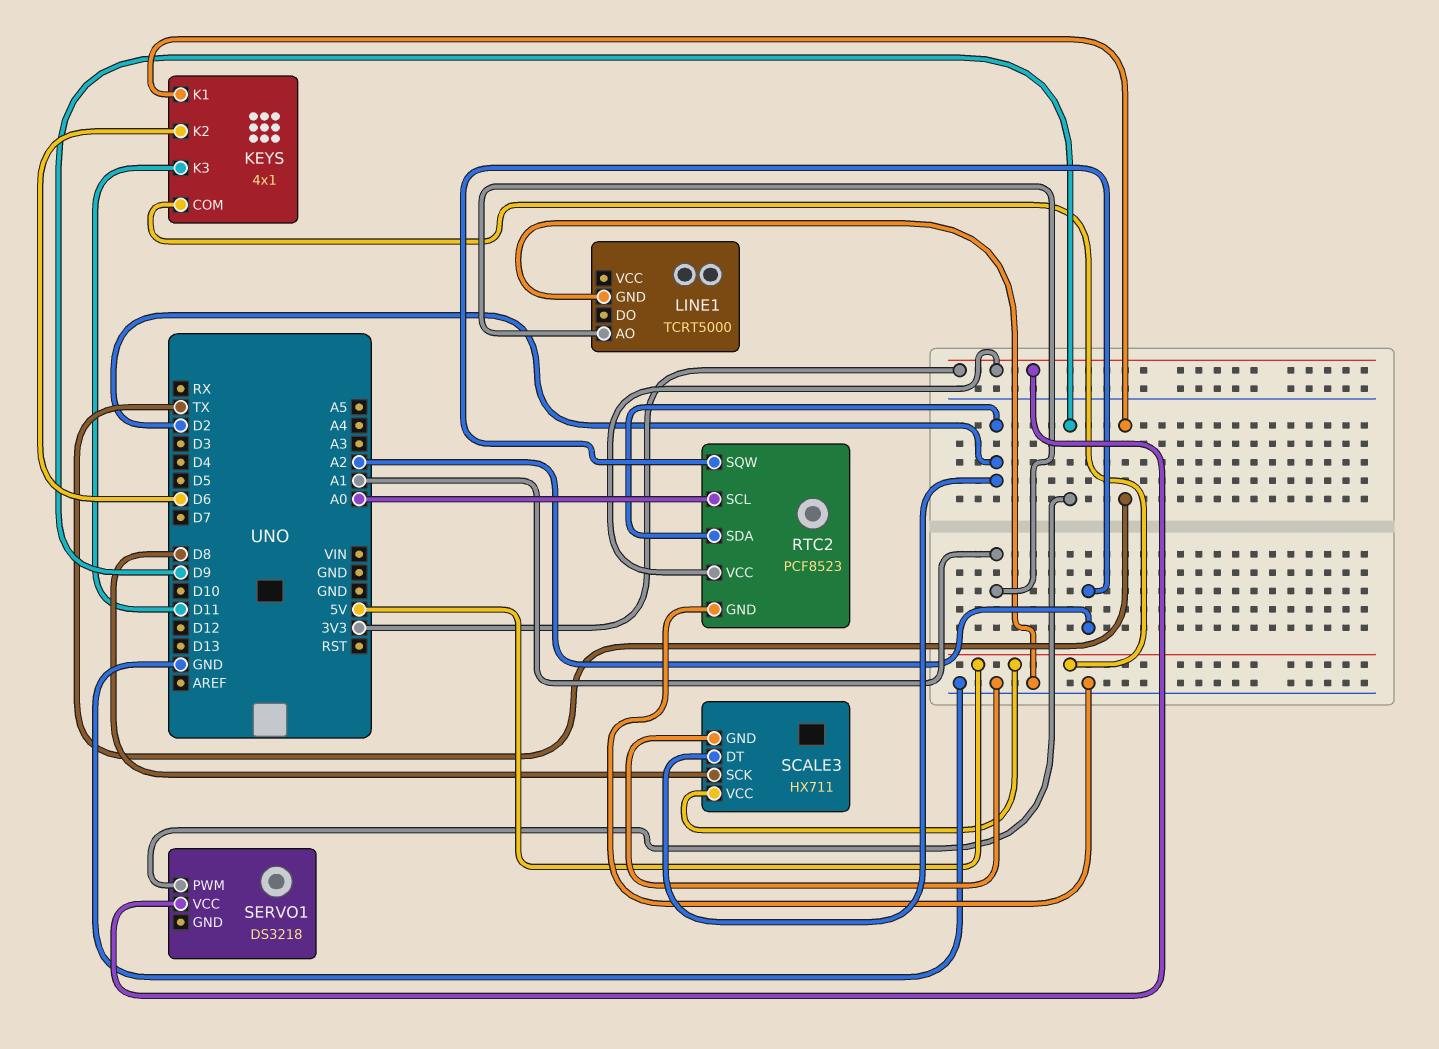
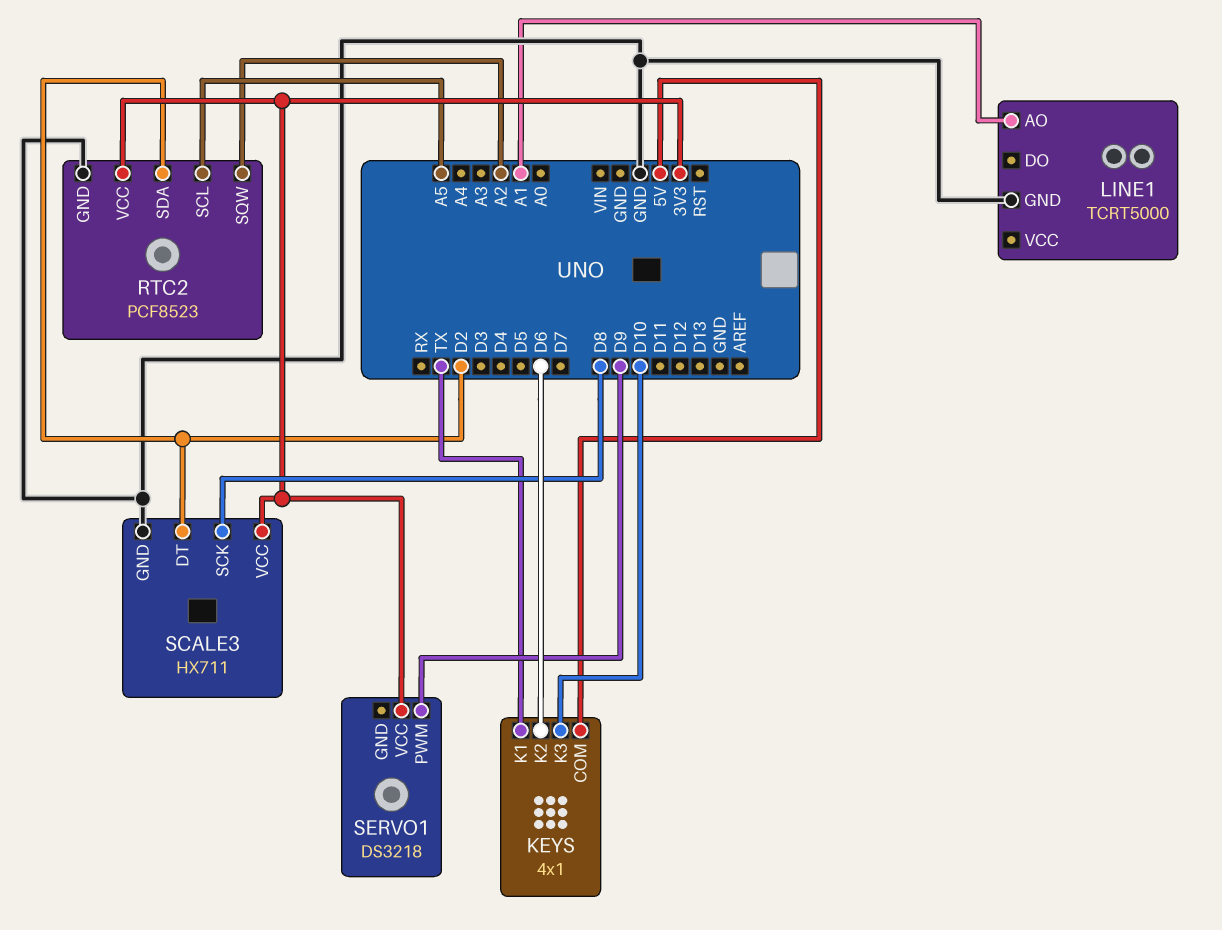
KEYS pin K3: D11 -> D10
RTC2 pin SCL: A0 -> A5
SCALE3 pin VCC: 5V -> 3V3

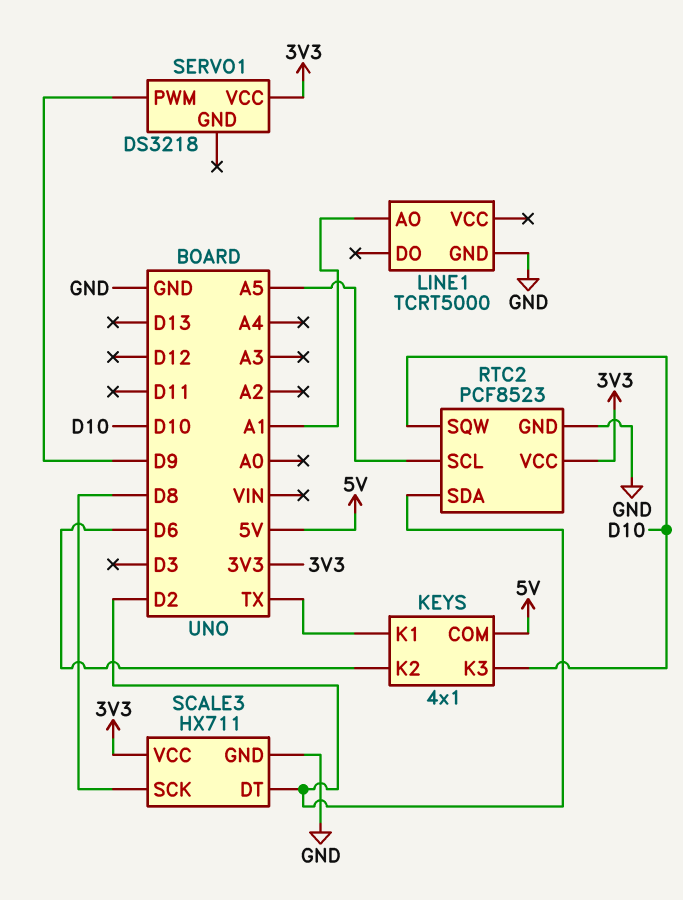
RTC2 pin SQW: A2 -> D10

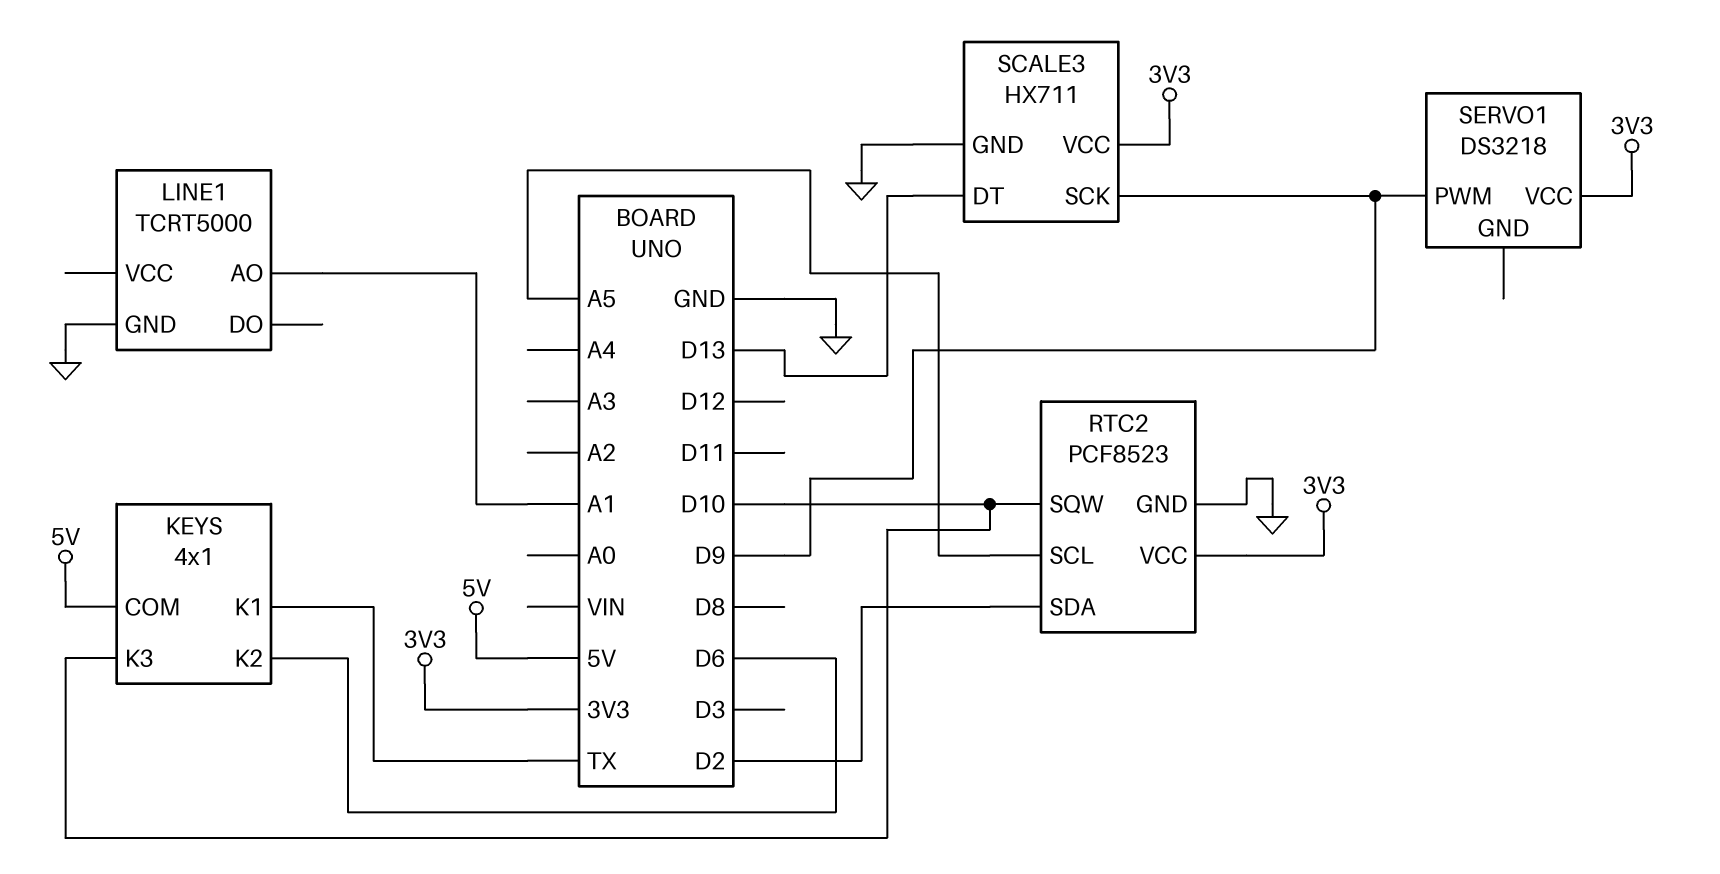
SCALE3 pin DT: D2 -> D13
SCALE3 pin SCK: D8 -> D9

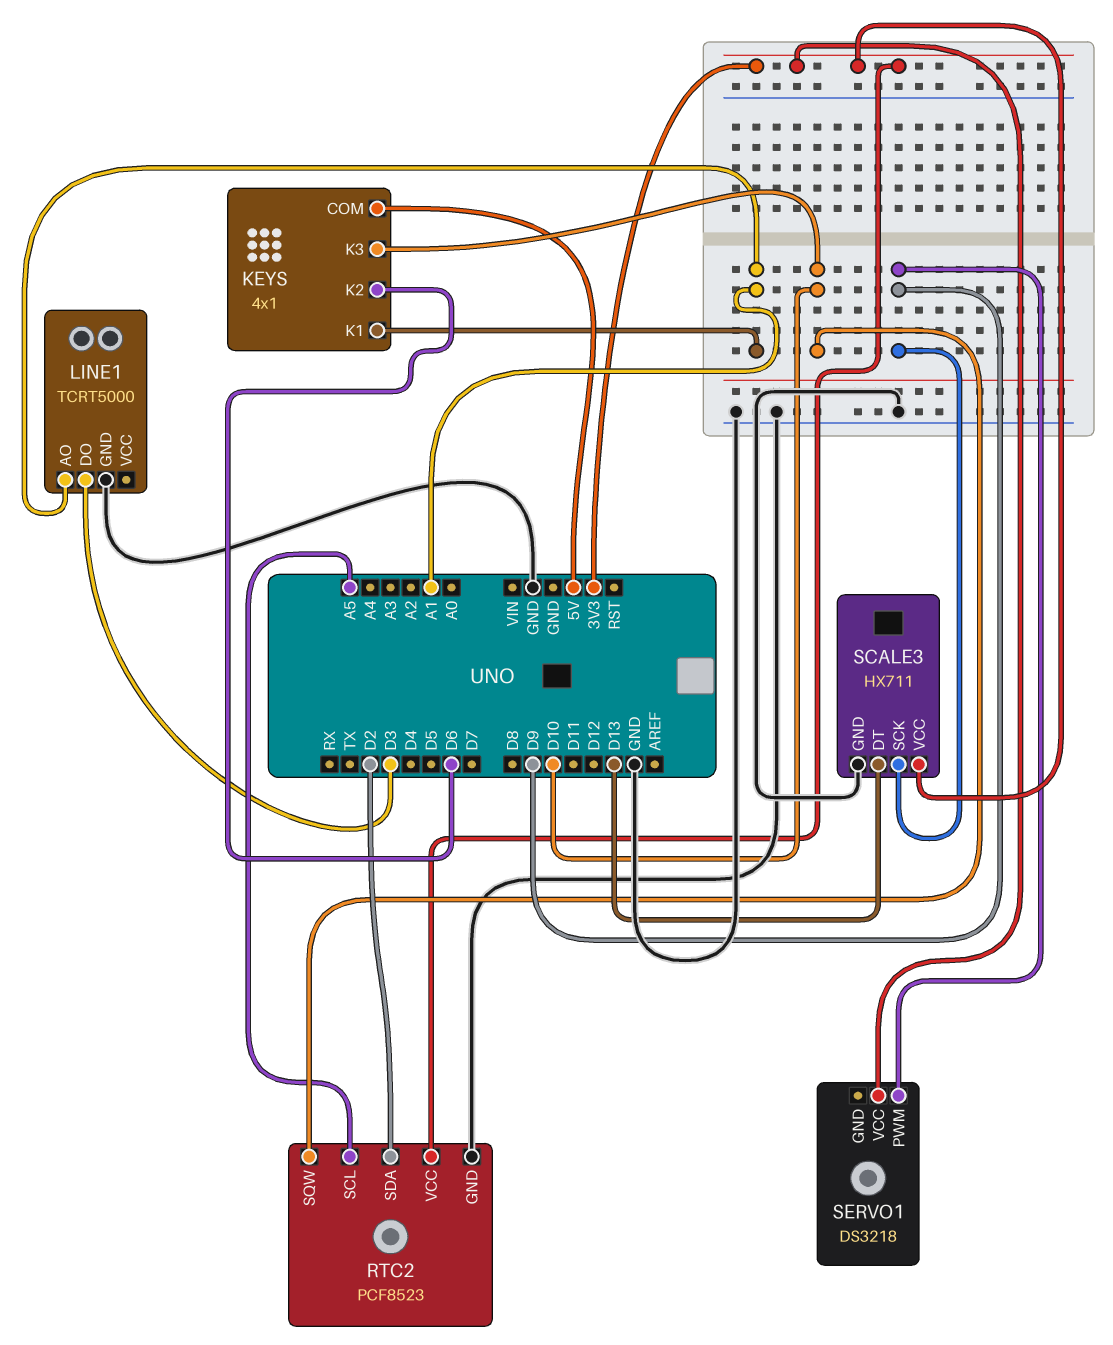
KEYS pin K1: TX -> A1
LINE1 pin DO: none -> D3

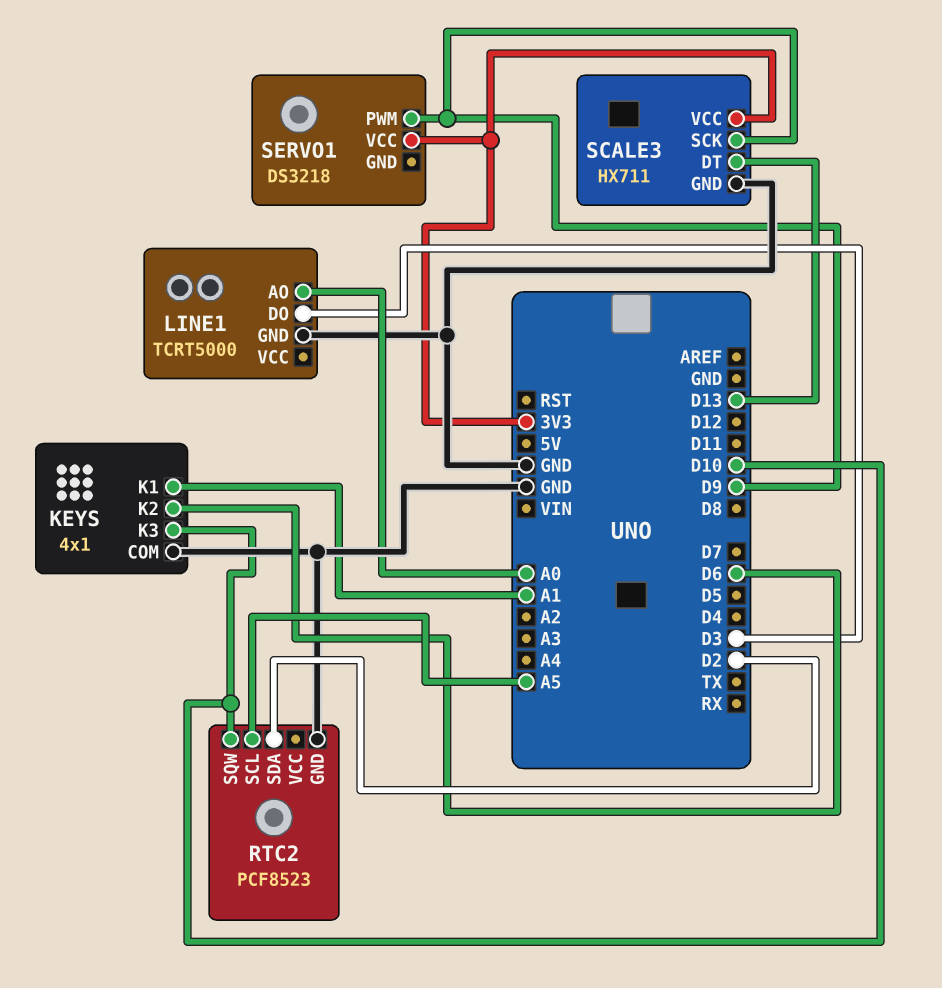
KEYS pin COM: 5V -> GND
LINE1 pin AO: A1 -> A0
RTC2 pin VCC: 3V3 -> none

